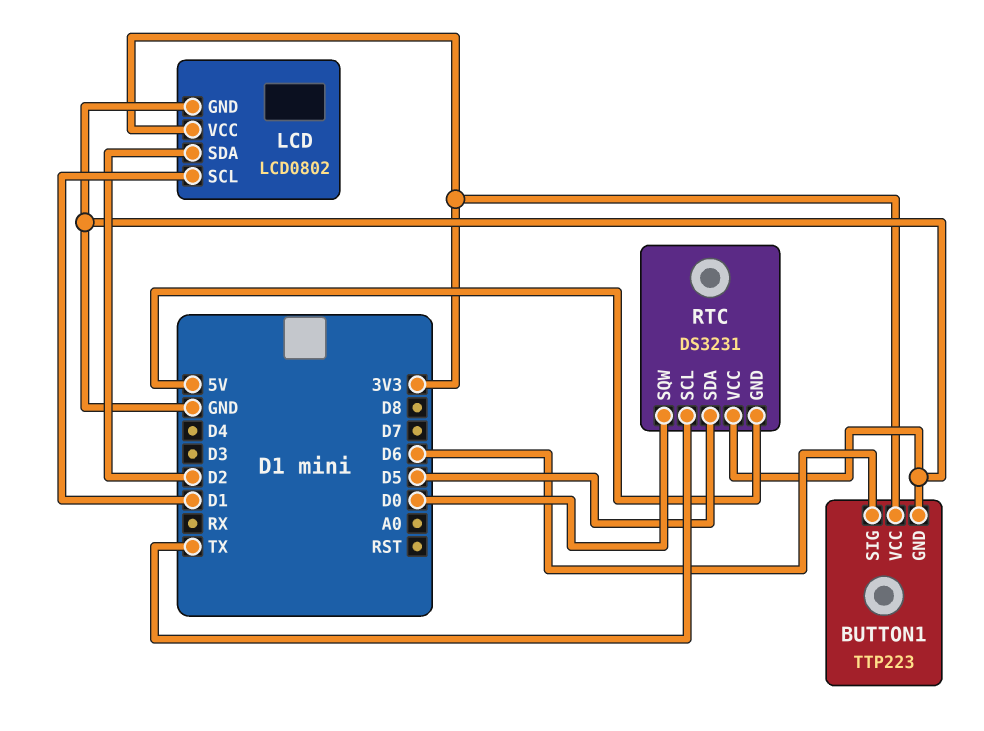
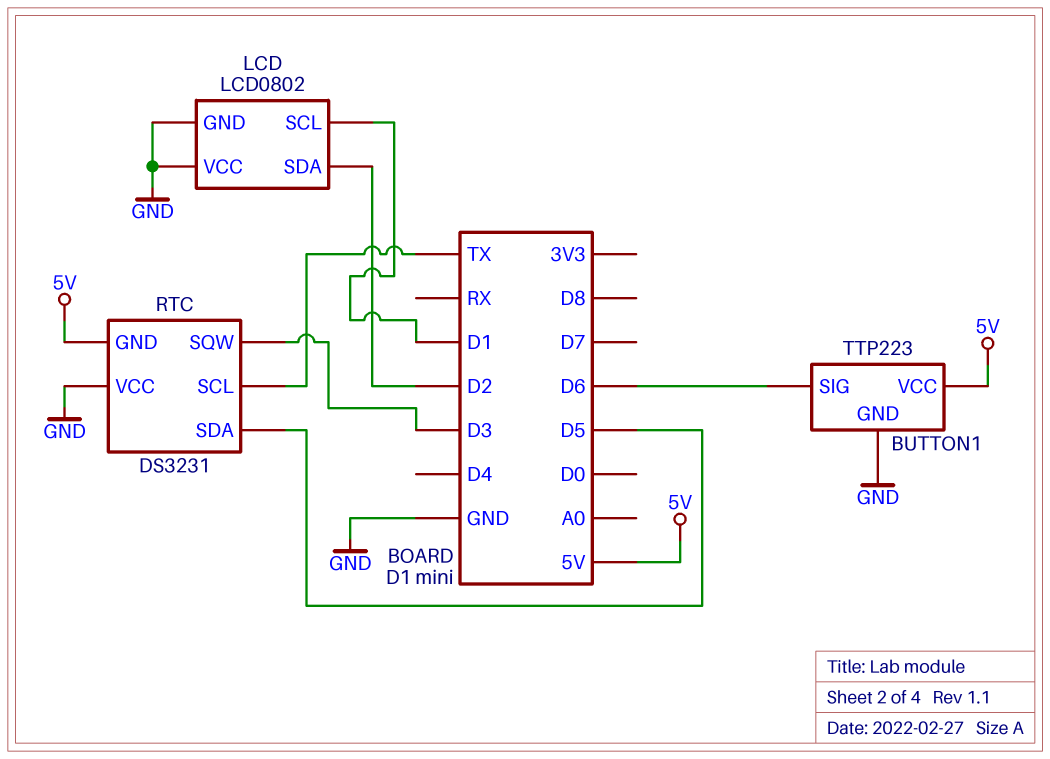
BUTTON1 pin VCC: 3V3 -> 5V
LCD pin VCC: 3V3 -> GND
RTC pin SQW: D0 -> D3

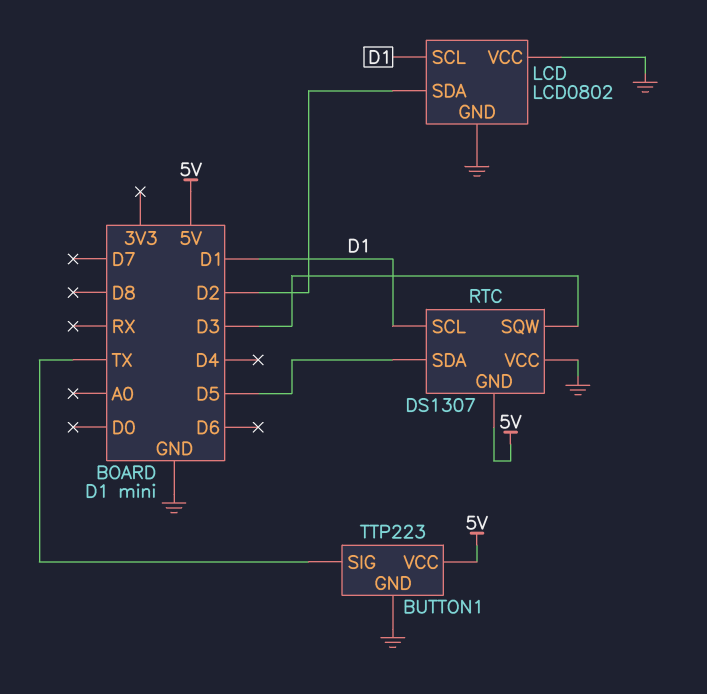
BUTTON1 pin SIG: D6 -> TX
RTC: DS3231 -> DS1307
RTC pin SCL: TX -> D1

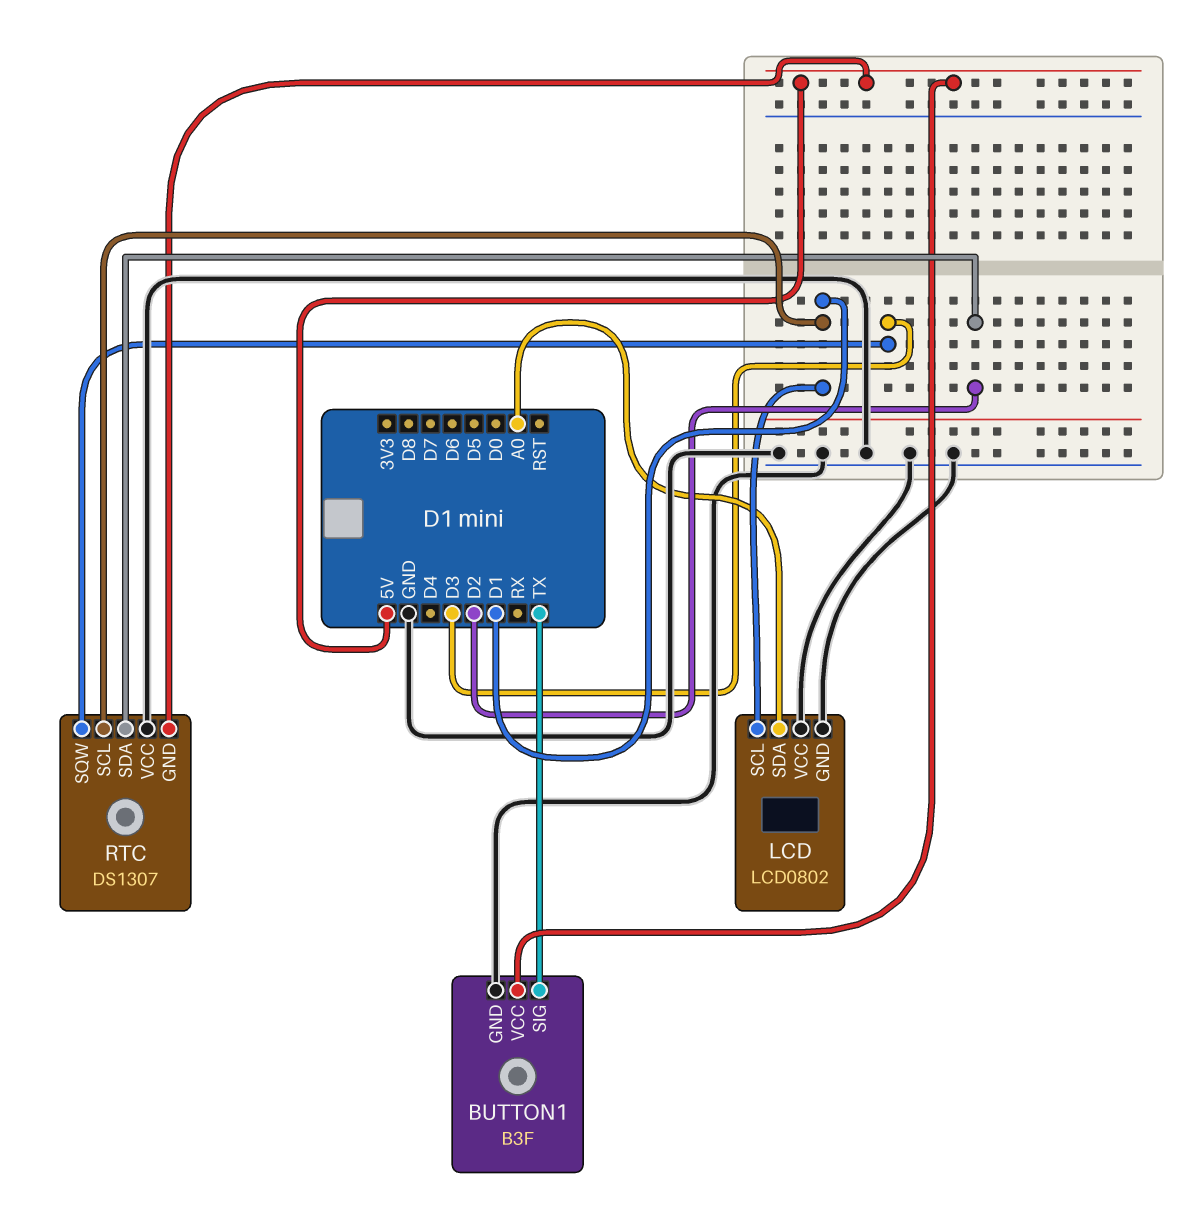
BUTTON1: TTP223 -> B3F
LCD pin SDA: D2 -> A0
RTC pin SDA: D5 -> D2

